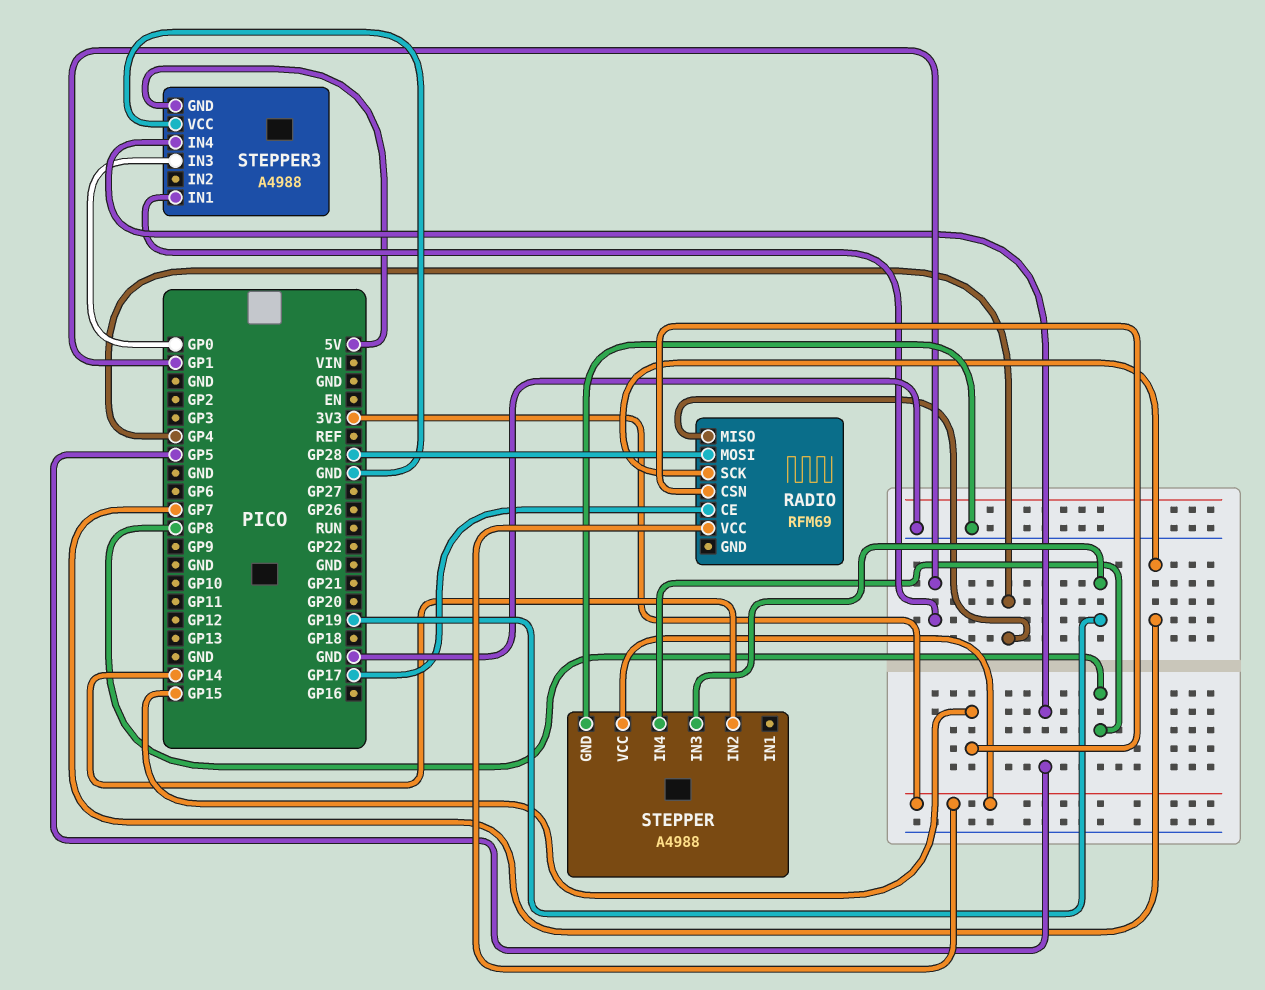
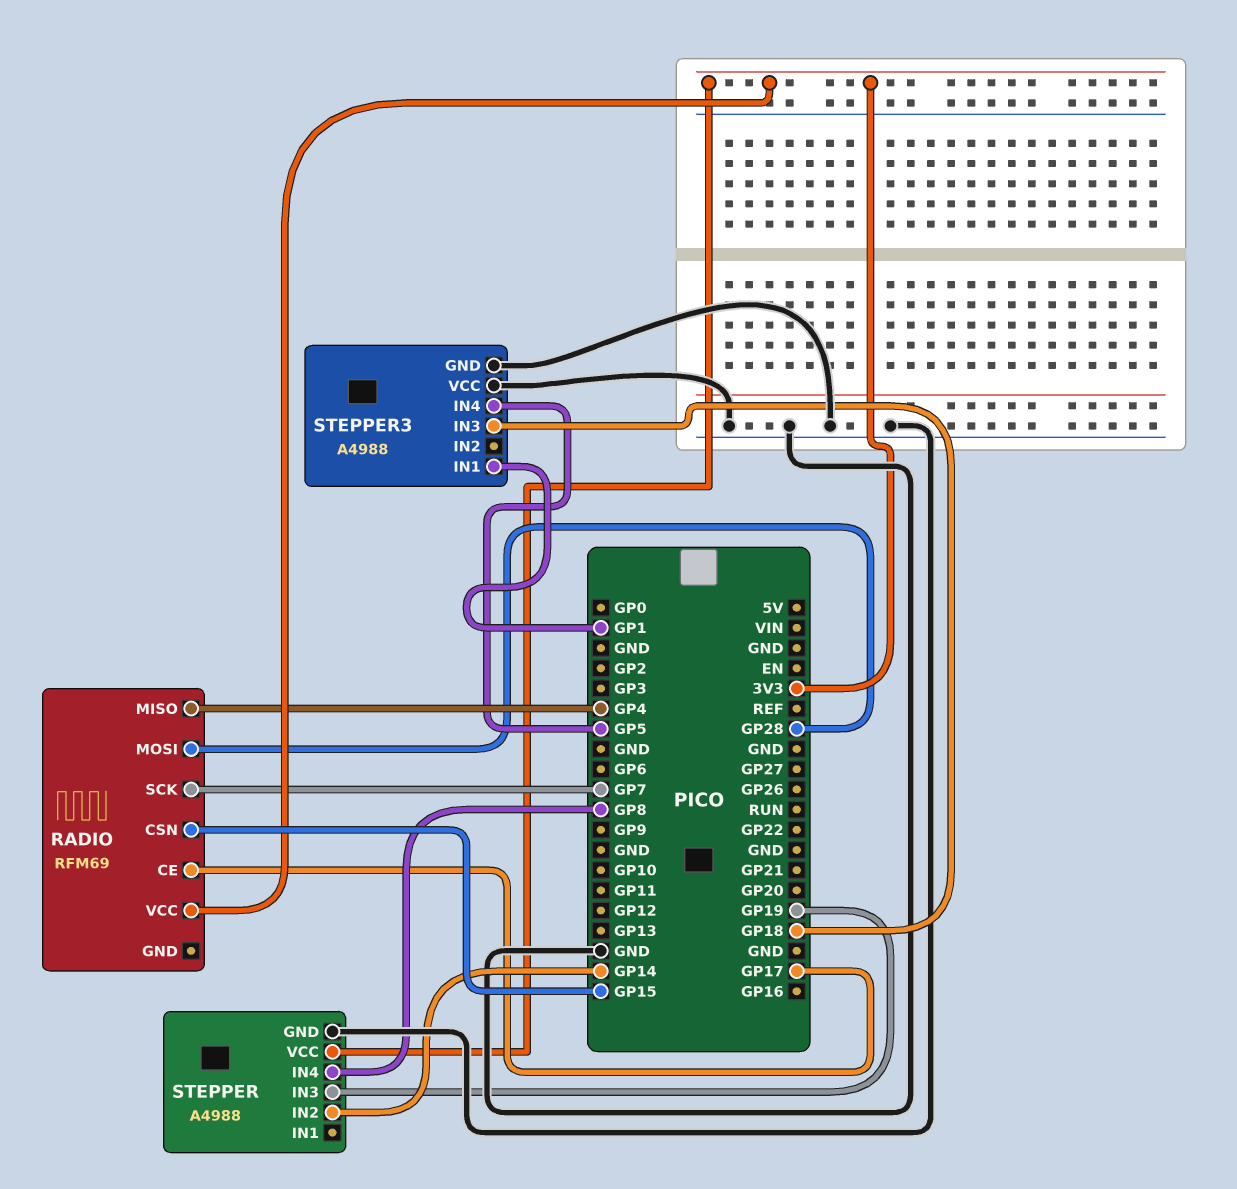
STEPPER3 pin GND: 5V -> GND
STEPPER3 pin IN3: GP0 -> GP18

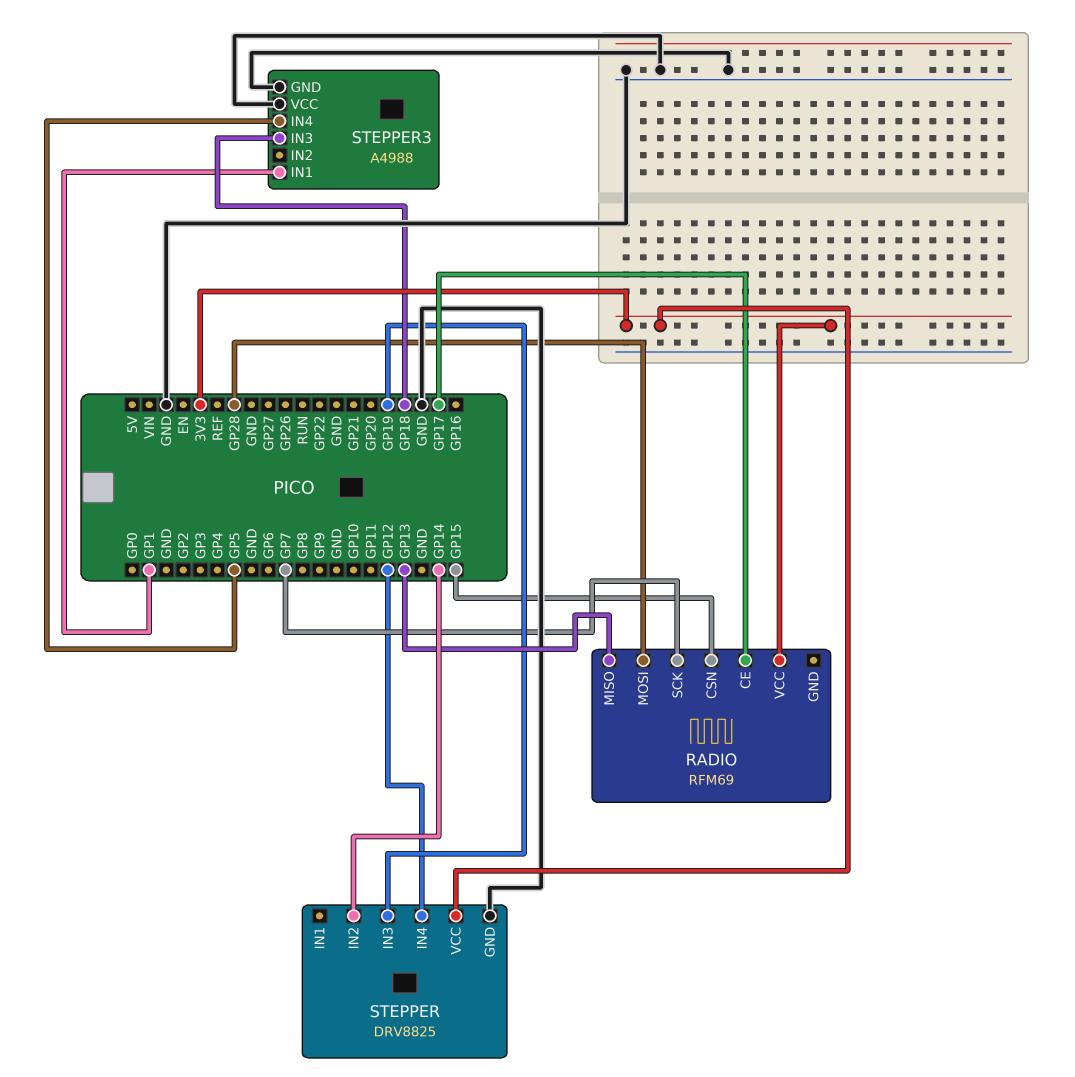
RADIO pin MISO: GP4 -> GP13
STEPPER: A4988 -> DRV8825
STEPPER pin IN4: GP8 -> GP12

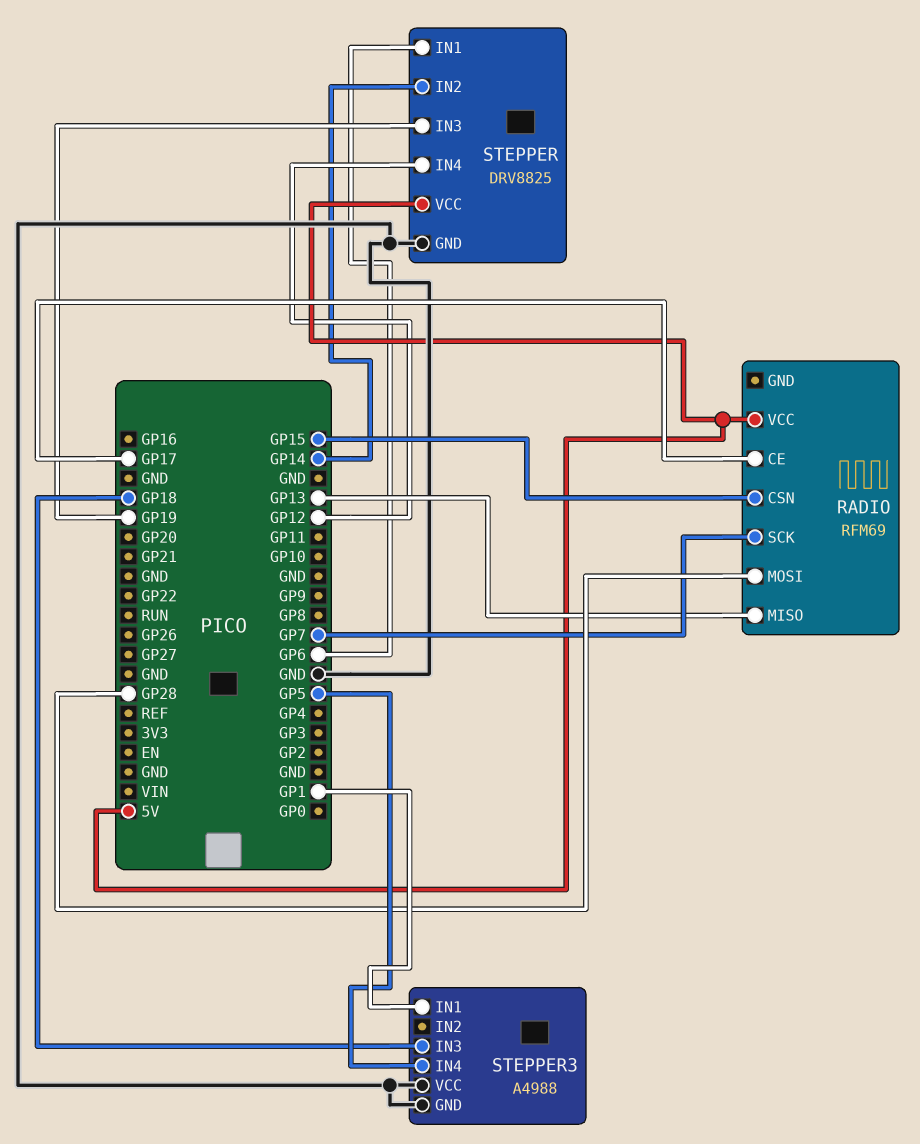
RADIO pin VCC: 3V3 -> 5V
STEPPER pin IN1: none -> GP6
STEPPER pin VCC: 3V3 -> 5V

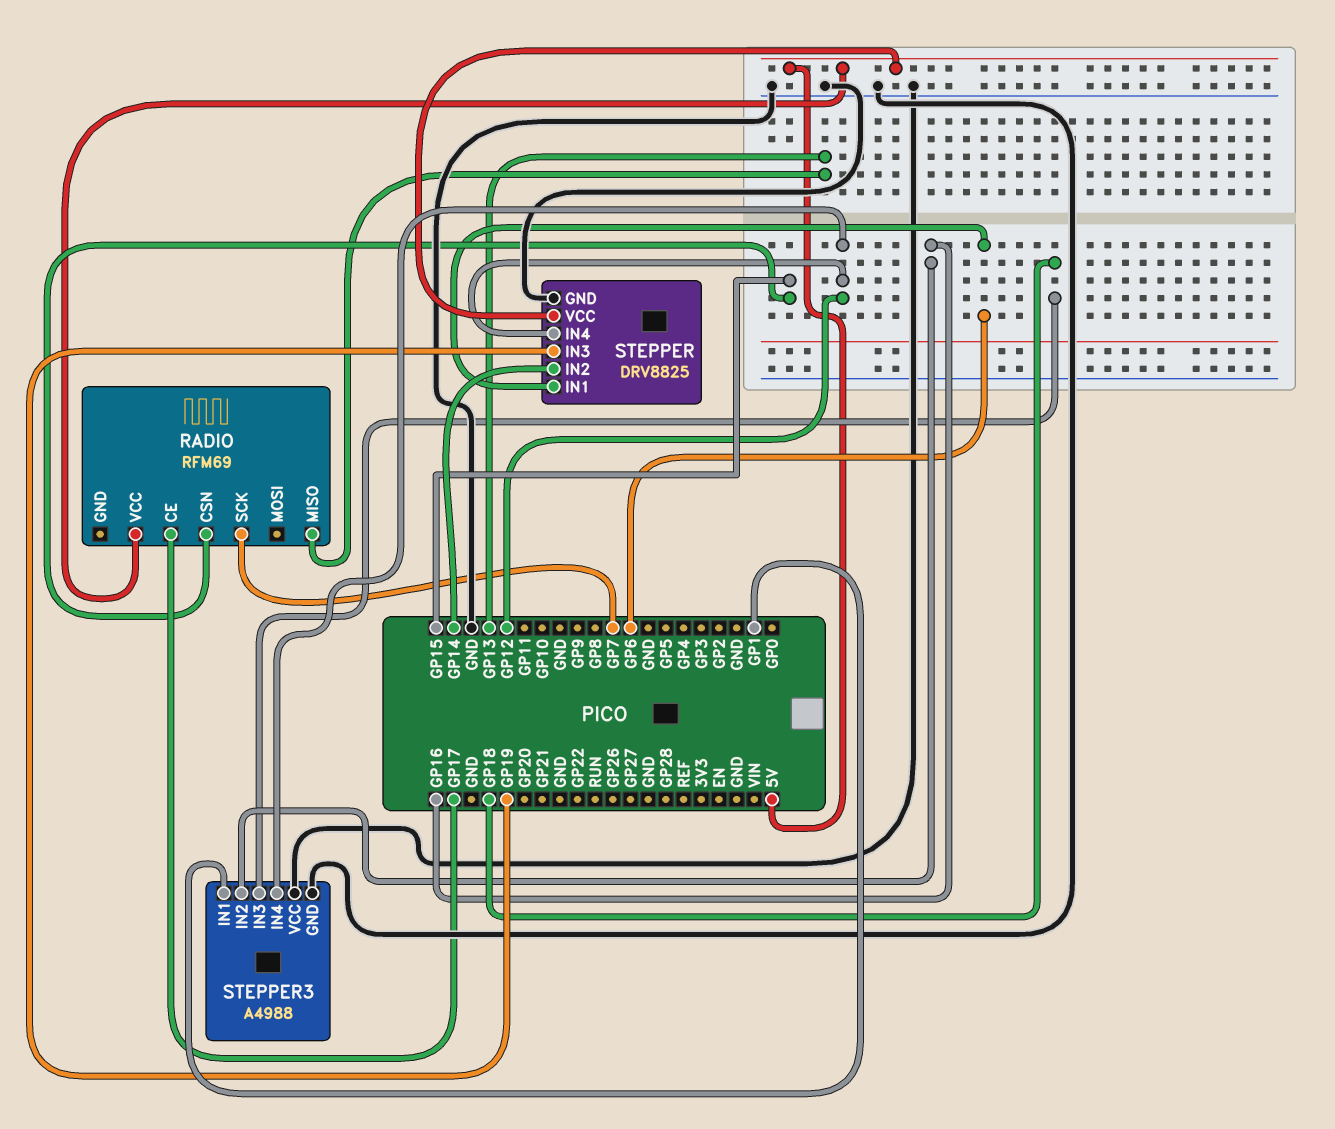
RADIO pin MOSI: GP28 -> none
STEPPER3 pin IN2: none -> GP16
STEPPER3 pin IN4: GP5 -> GP12

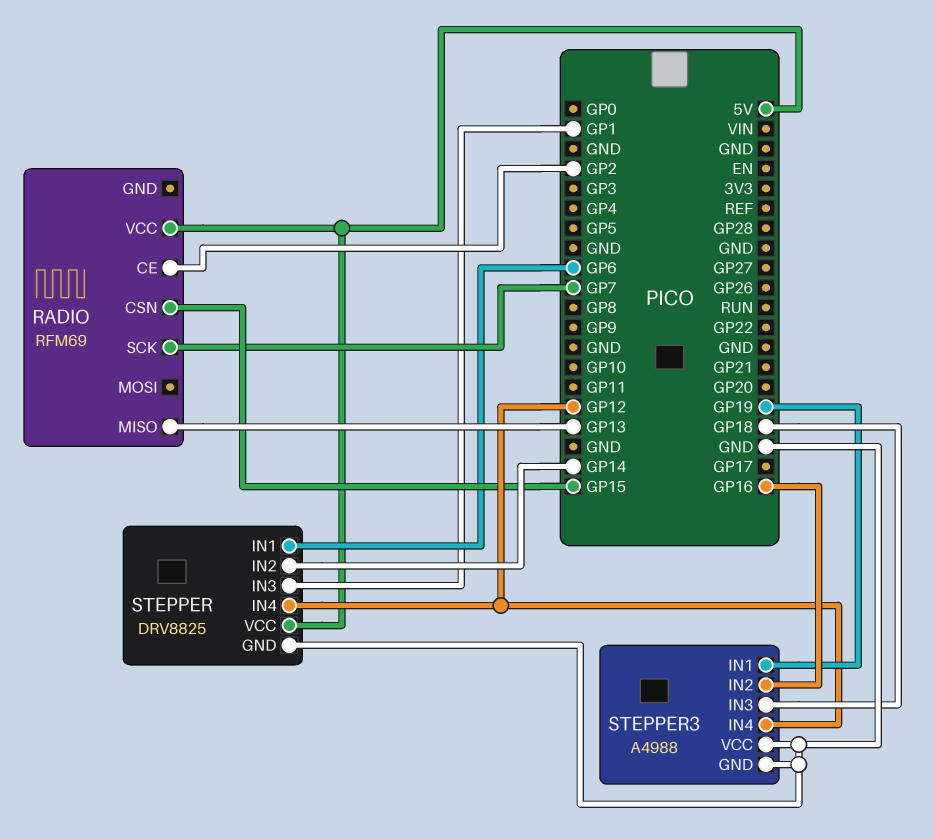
RADIO pin CE: GP17 -> GP2
STEPPER pin IN3: GP19 -> GP1
STEPPER3 pin IN1: GP1 -> GP19

